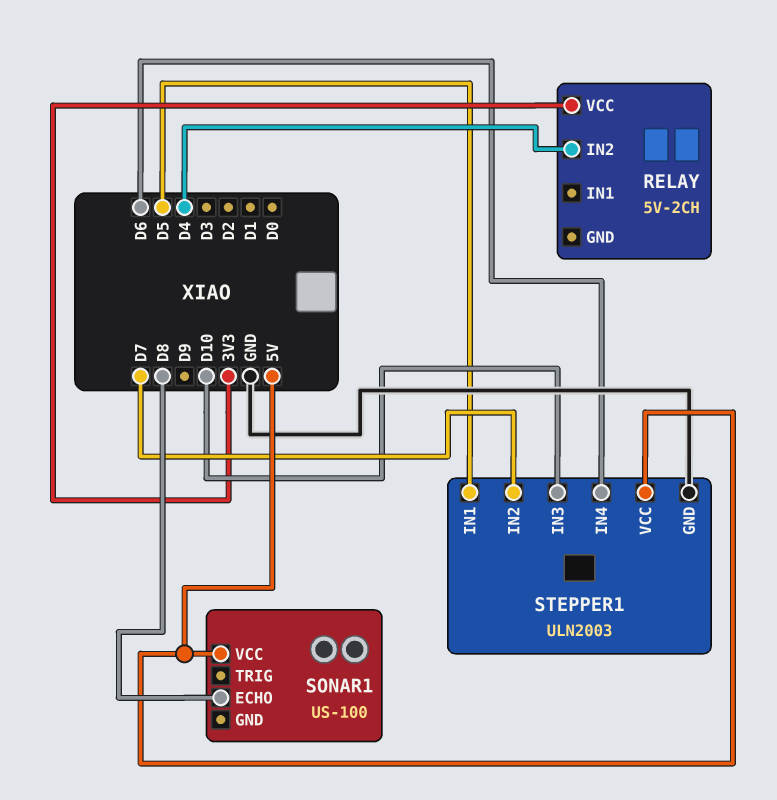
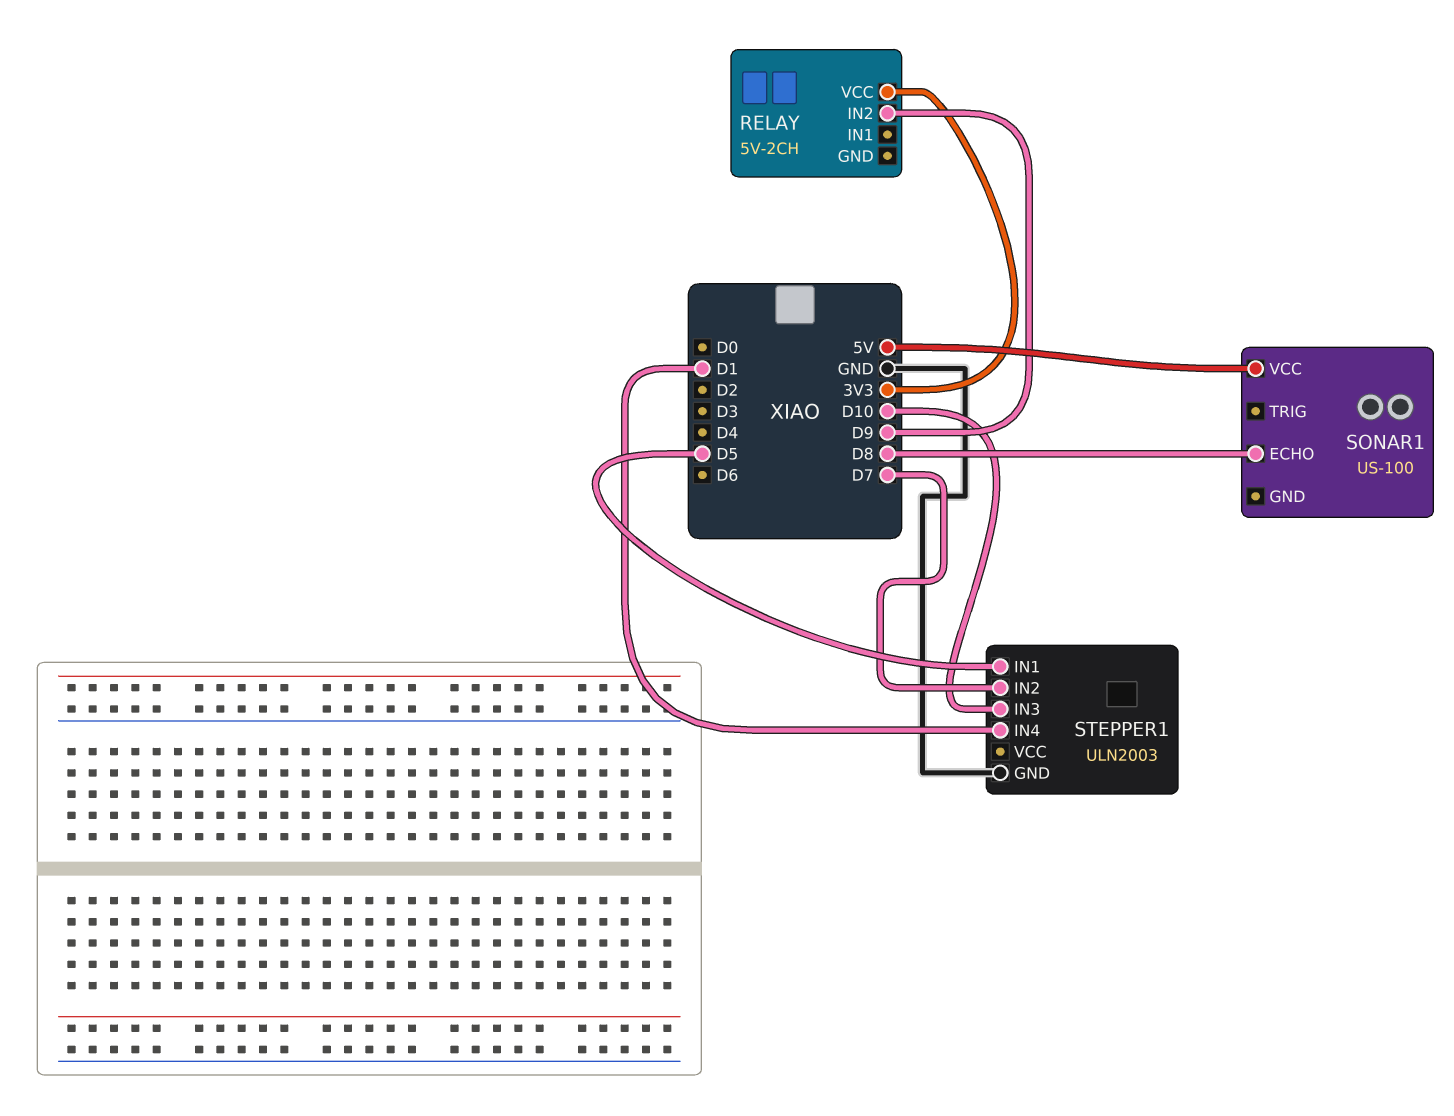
RELAY pin IN2: D4 -> D9
STEPPER1 pin IN4: D6 -> D1
STEPPER1 pin VCC: 5V -> none

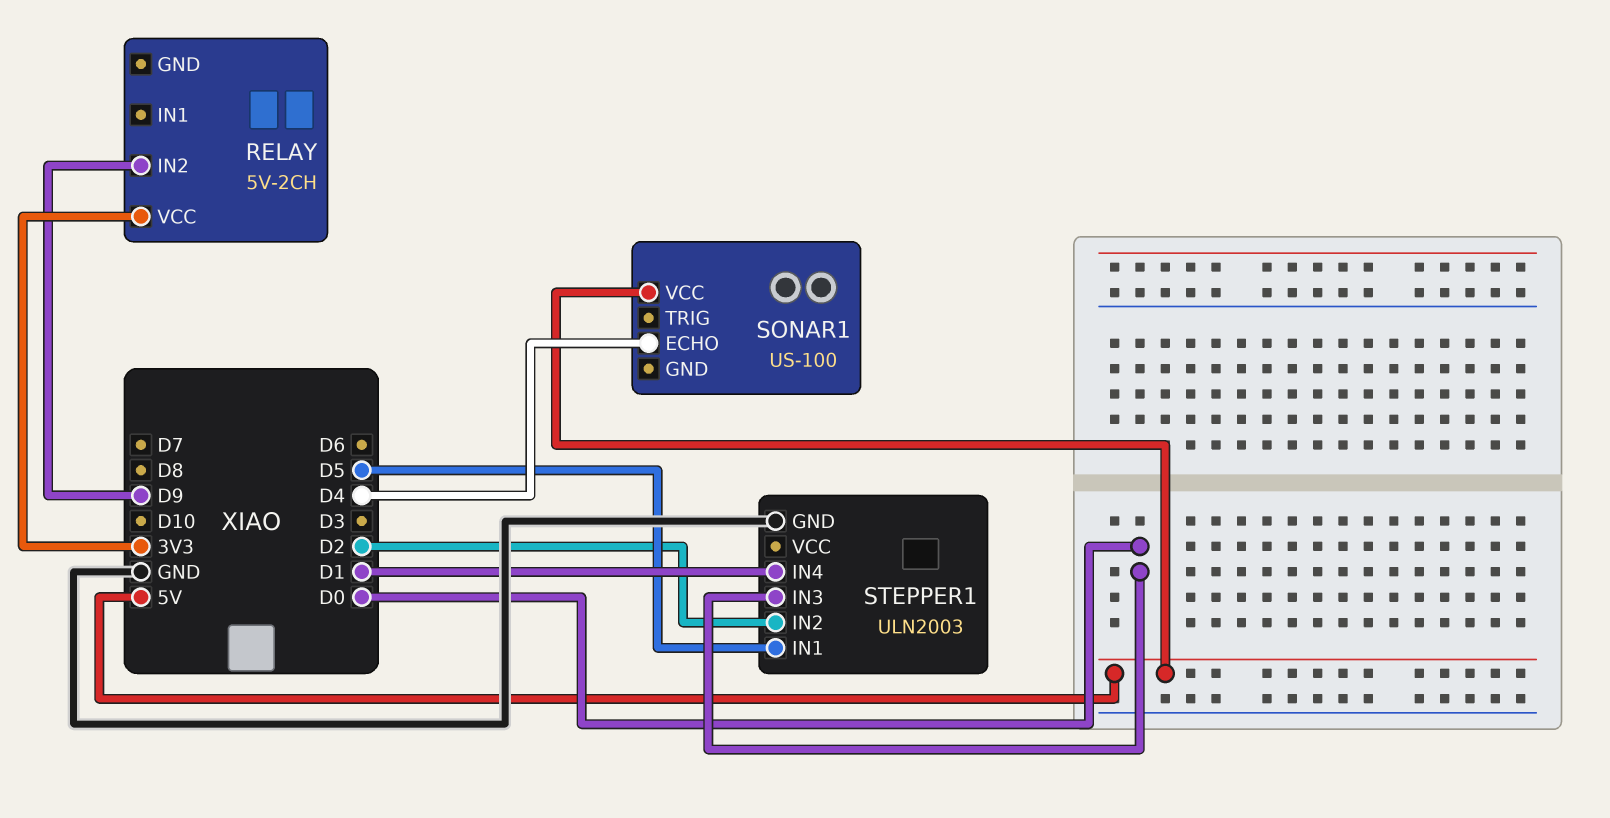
SONAR1 pin ECHO: D8 -> D4
STEPPER1 pin IN2: D7 -> D2
STEPPER1 pin IN3: D10 -> D0

